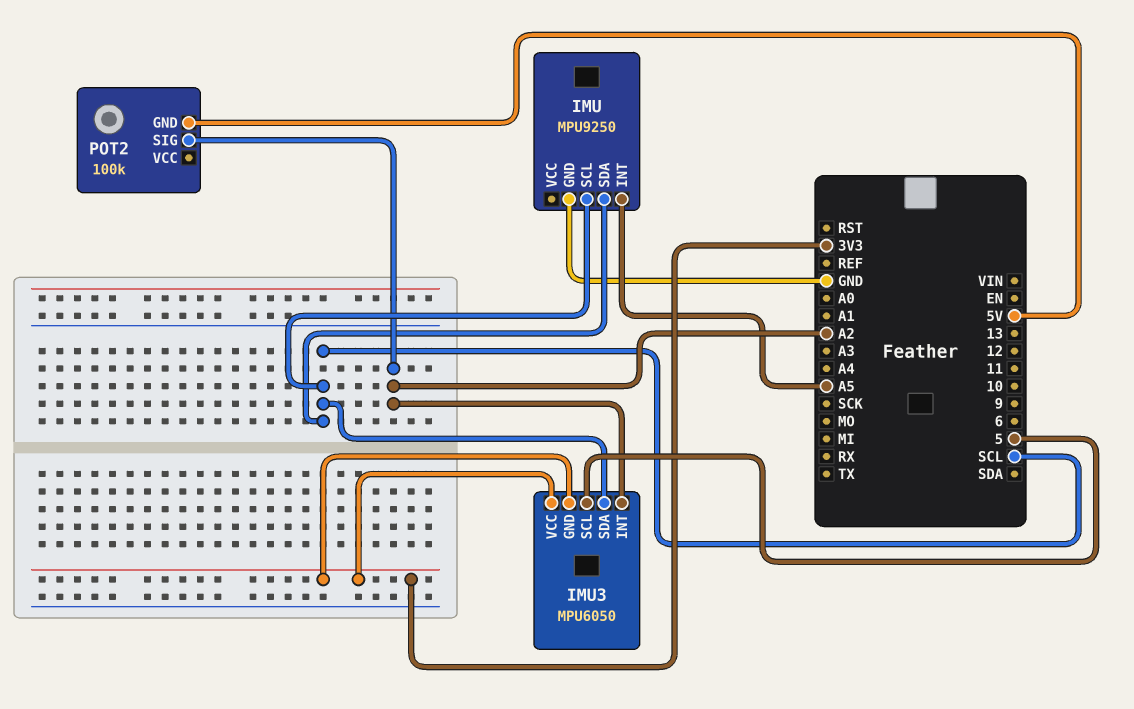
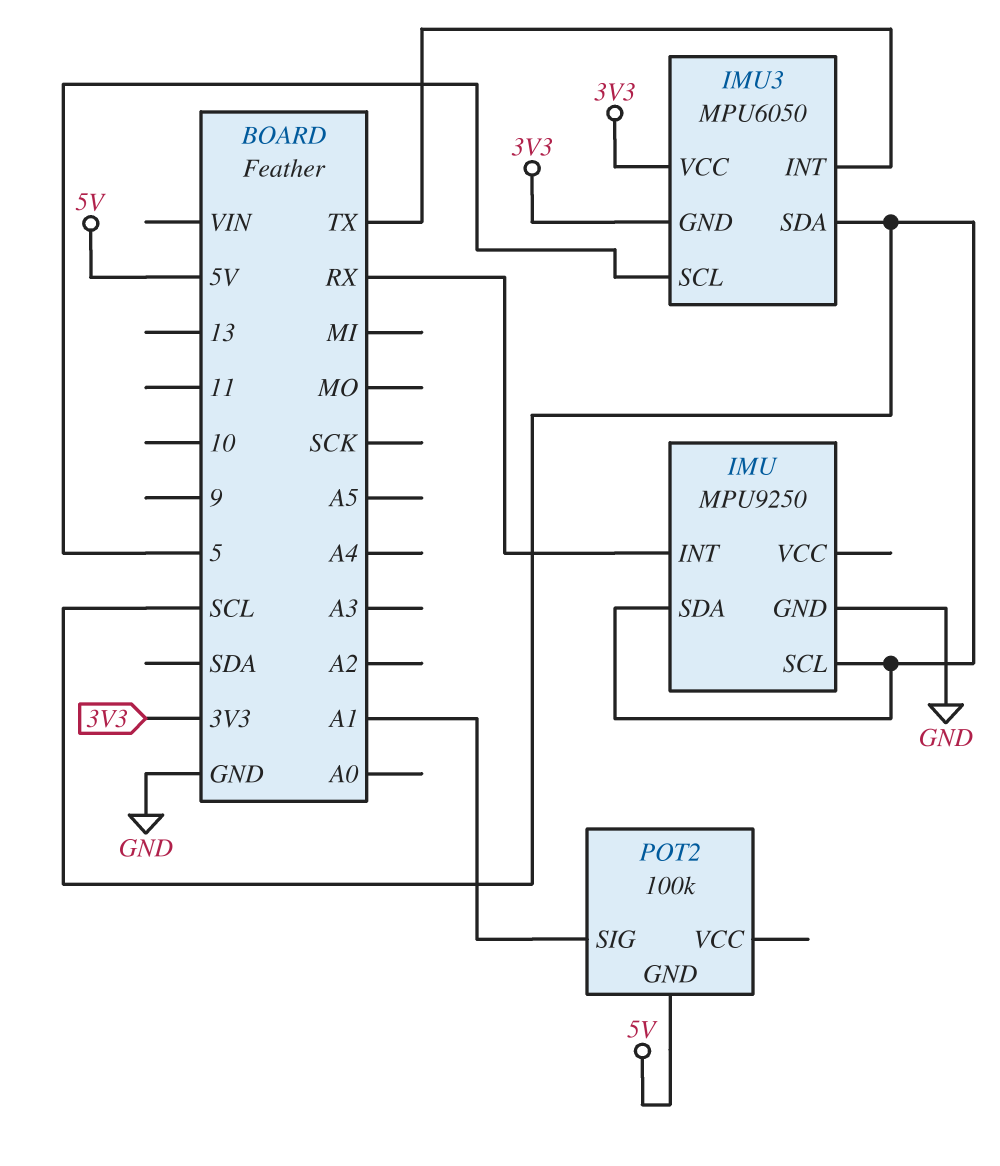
IMU pin INT: A5 -> RX
IMU3 pin INT: A2 -> TX
POT2 pin SIG: A2 -> A1

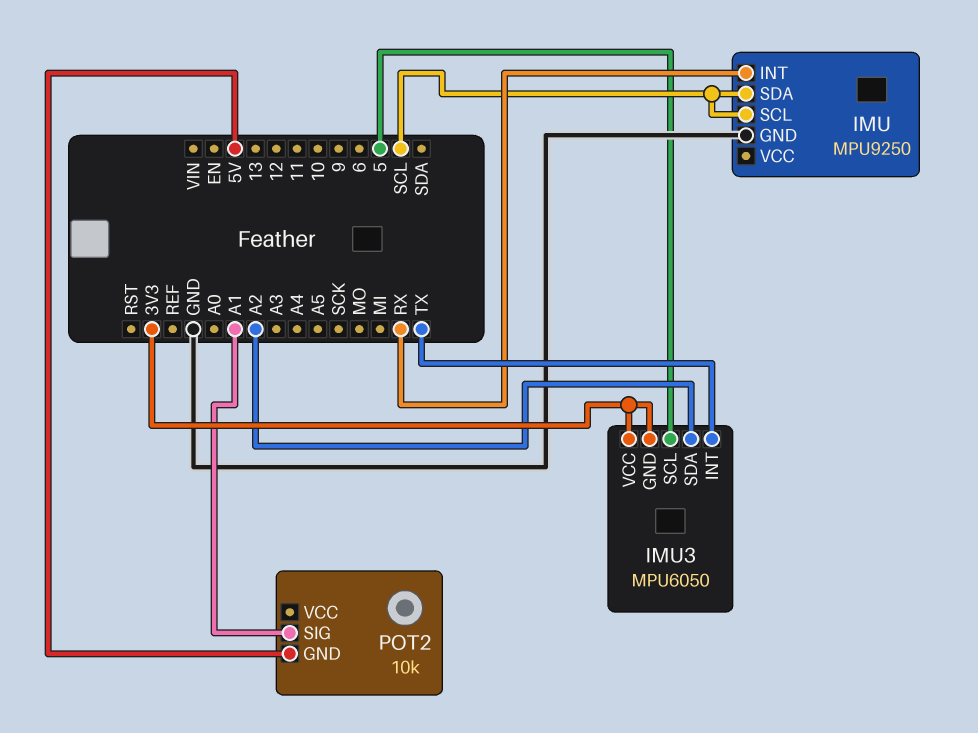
IMU3 pin SDA: SCL -> A2
POT2: 100k -> 10k

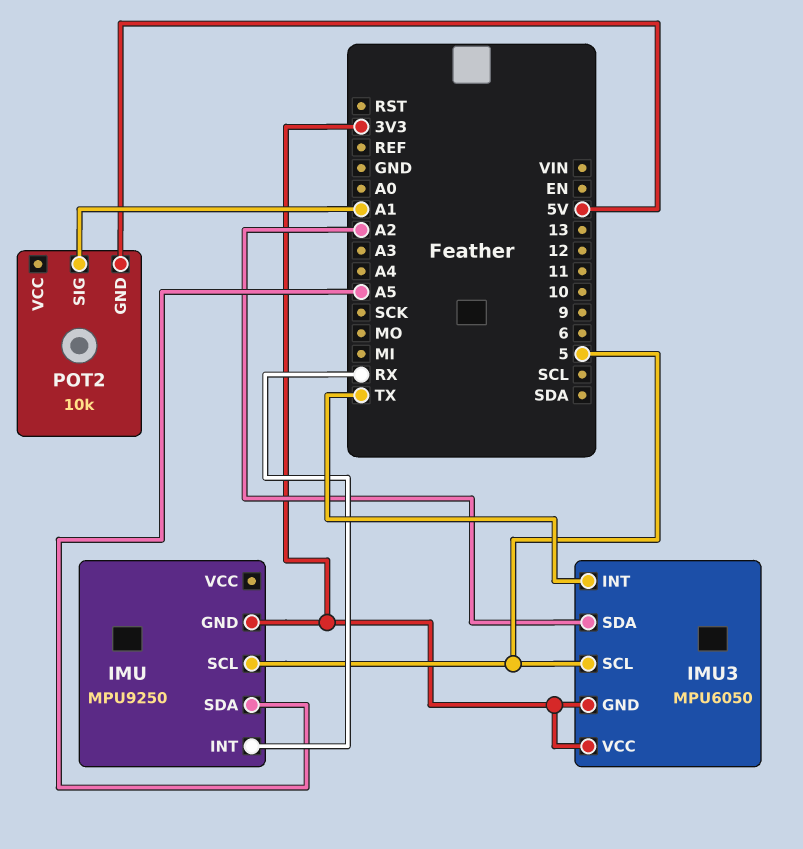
IMU pin GND: GND -> 3V3
IMU pin SCL: SCL -> 5
IMU pin SDA: SCL -> A5

